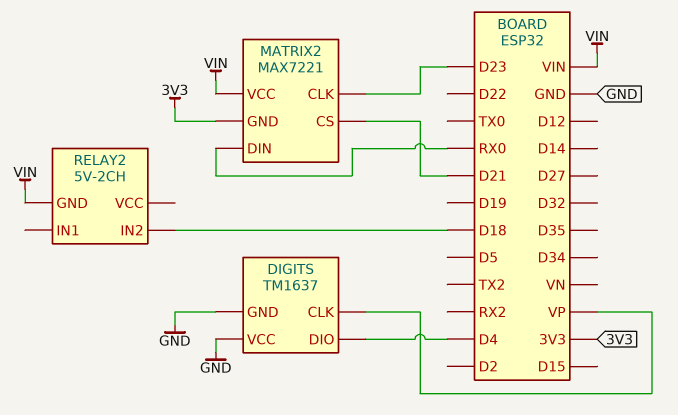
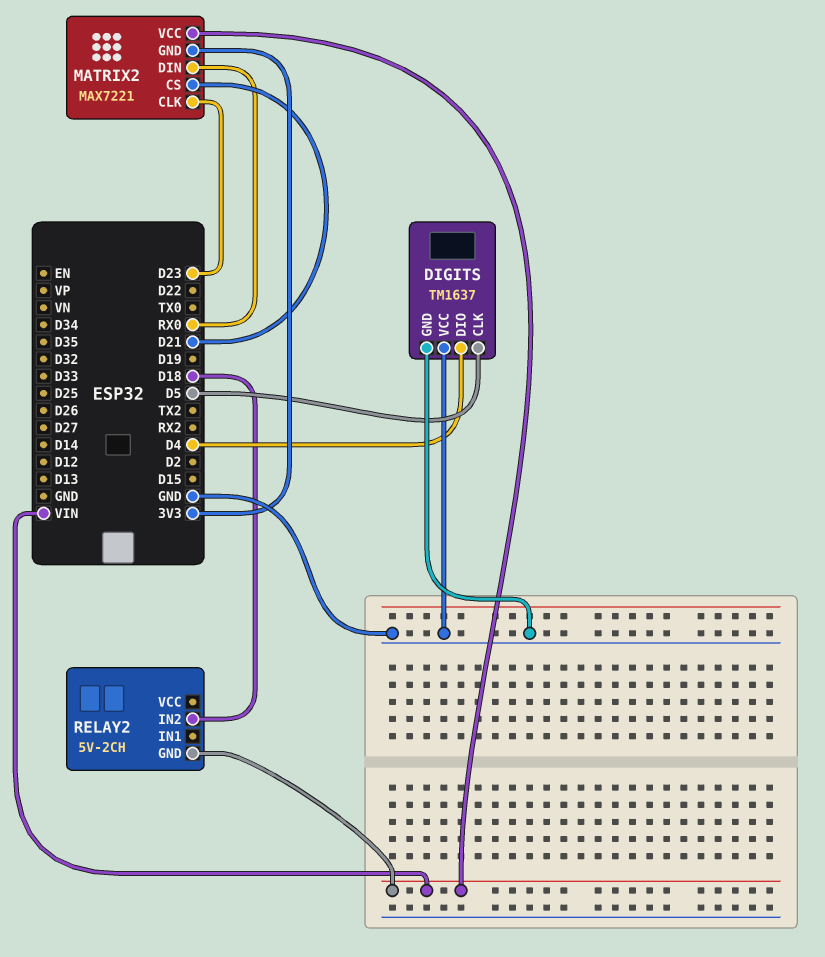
DIGITS pin CLK: VP -> D5

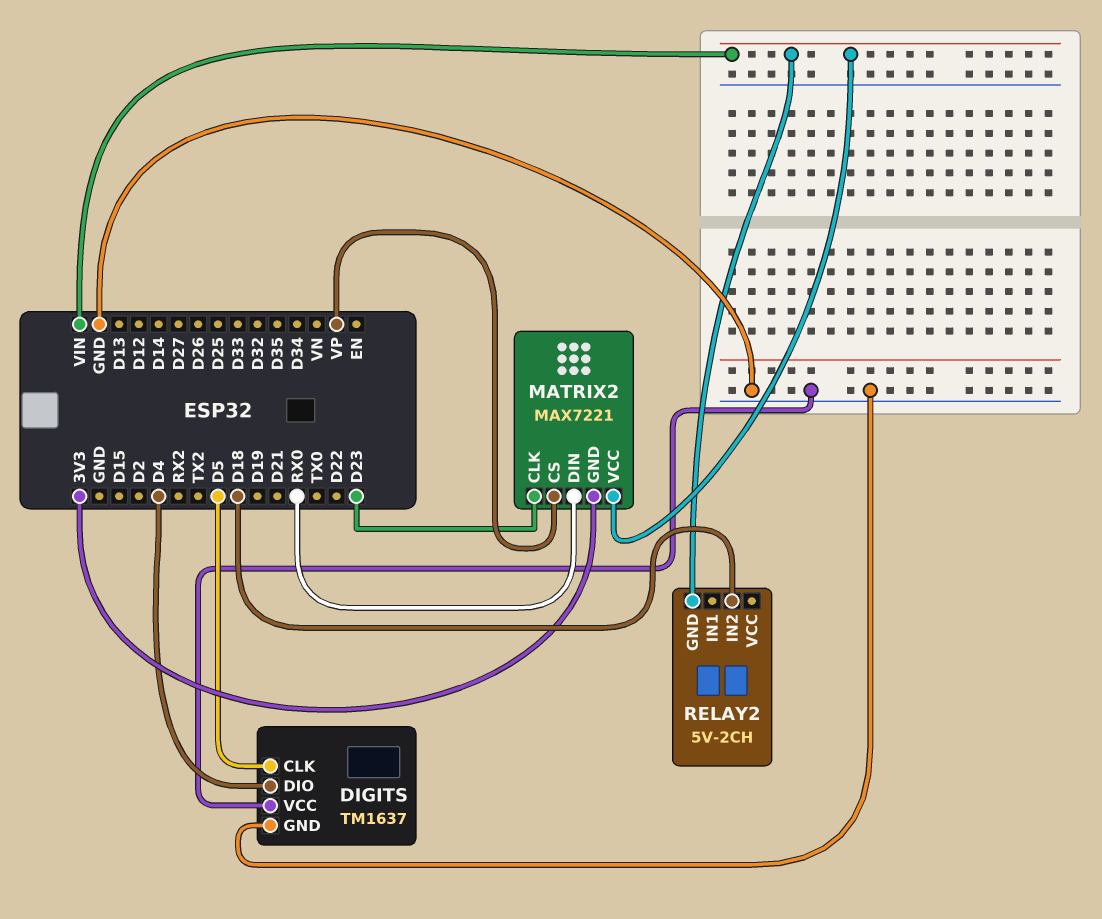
MATRIX2 pin CS: D21 -> VP

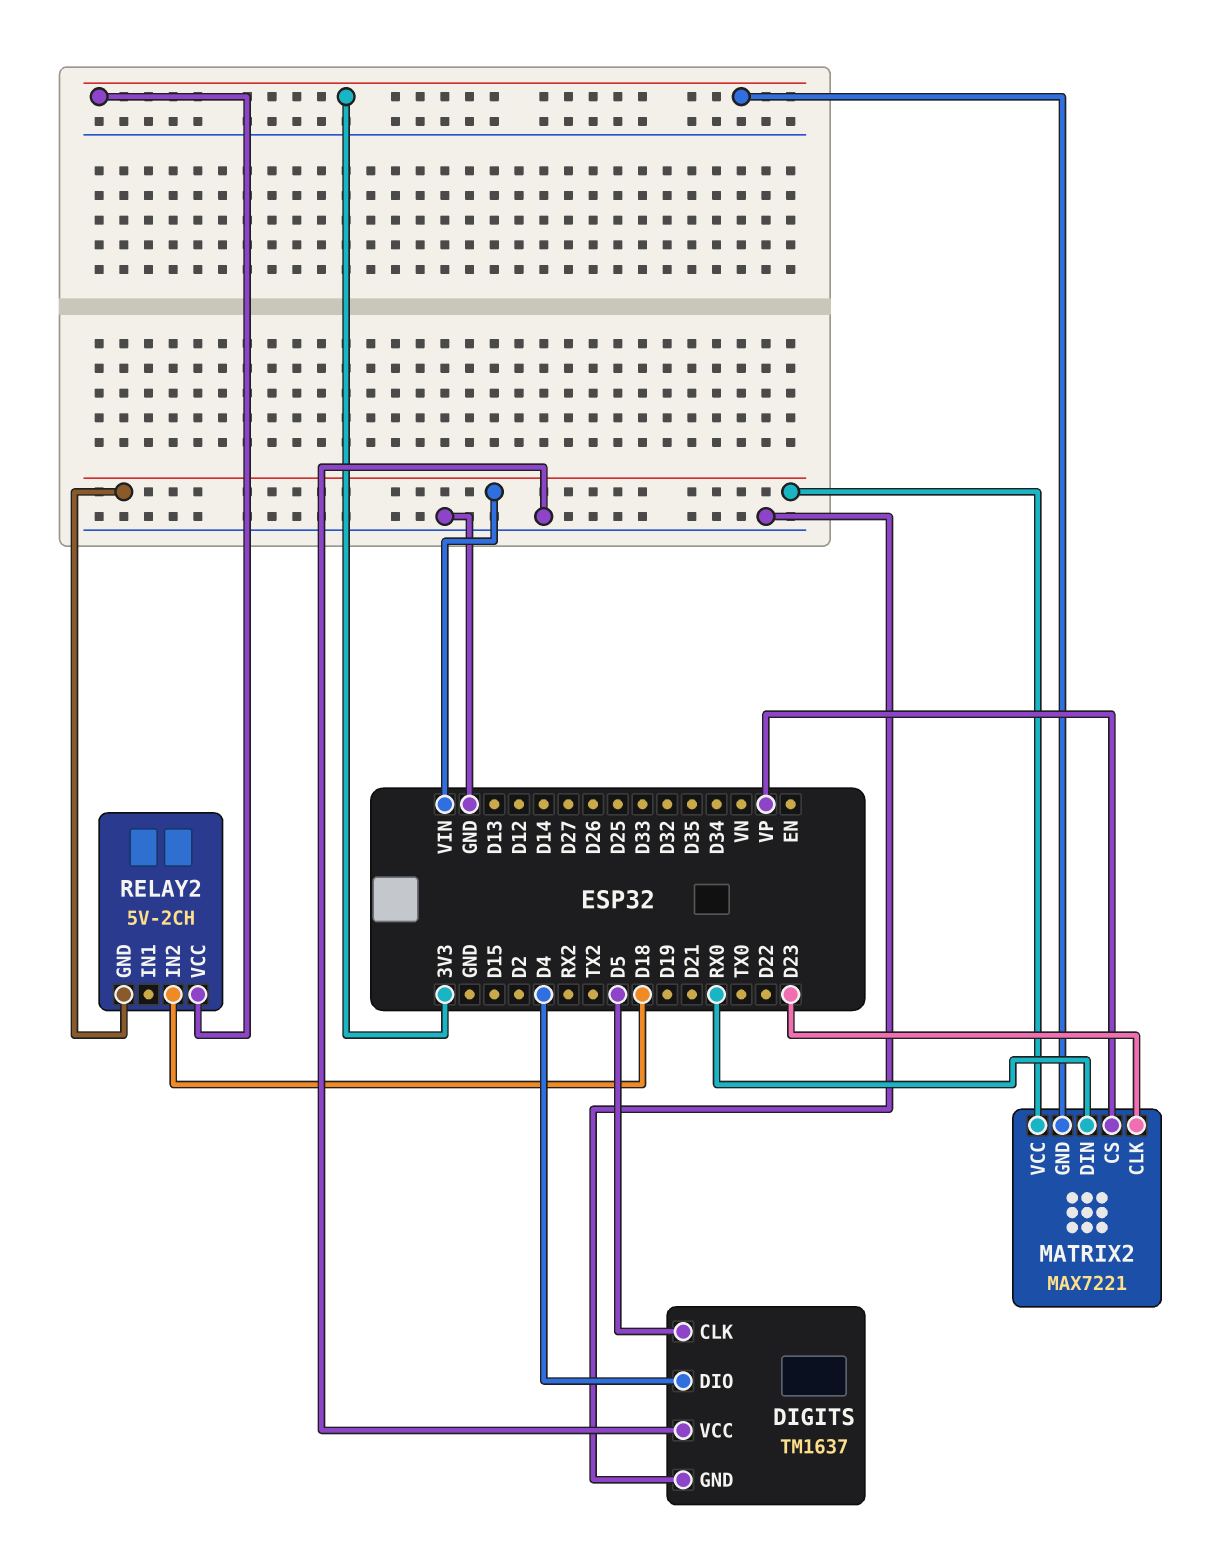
RELAY2 pin VCC: none -> 3V3

